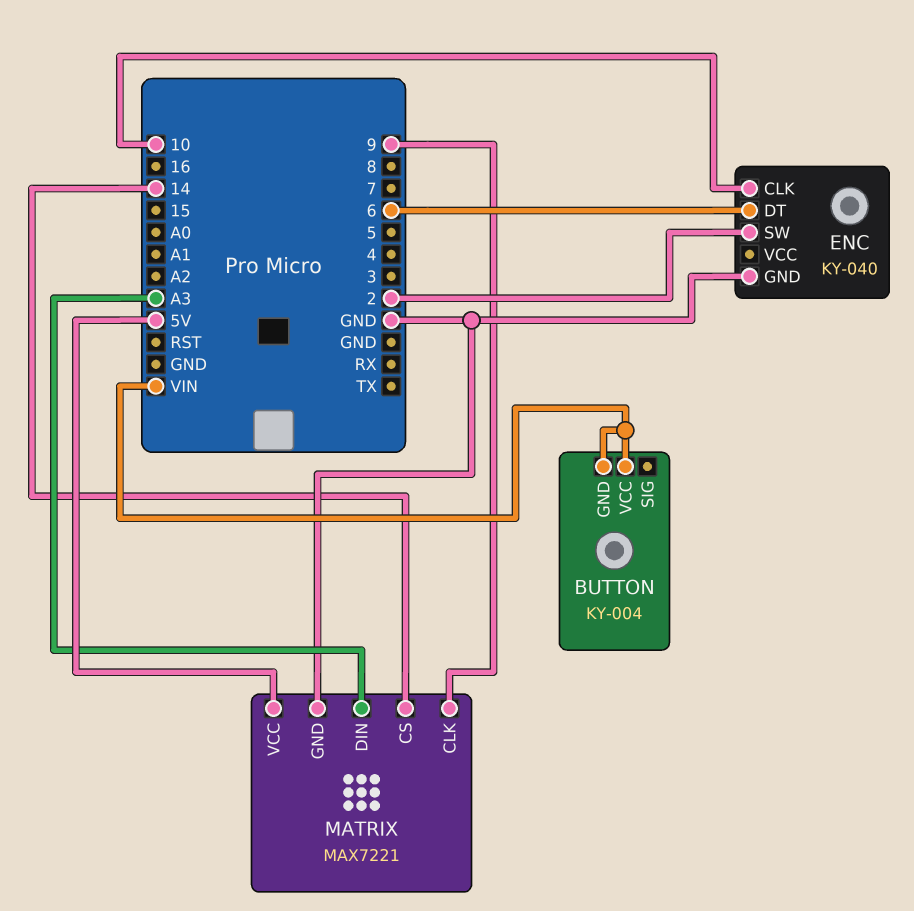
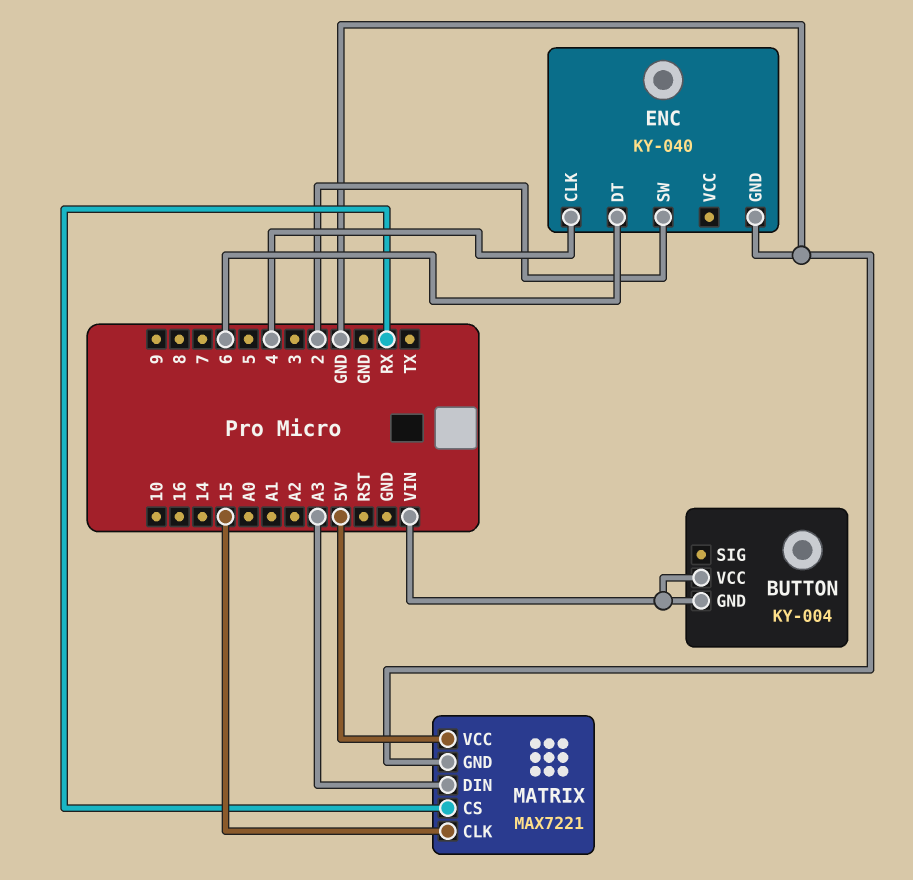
ENC pin CLK: 10 -> 4
MATRIX pin CLK: 9 -> 15
MATRIX pin CS: 14 -> RX

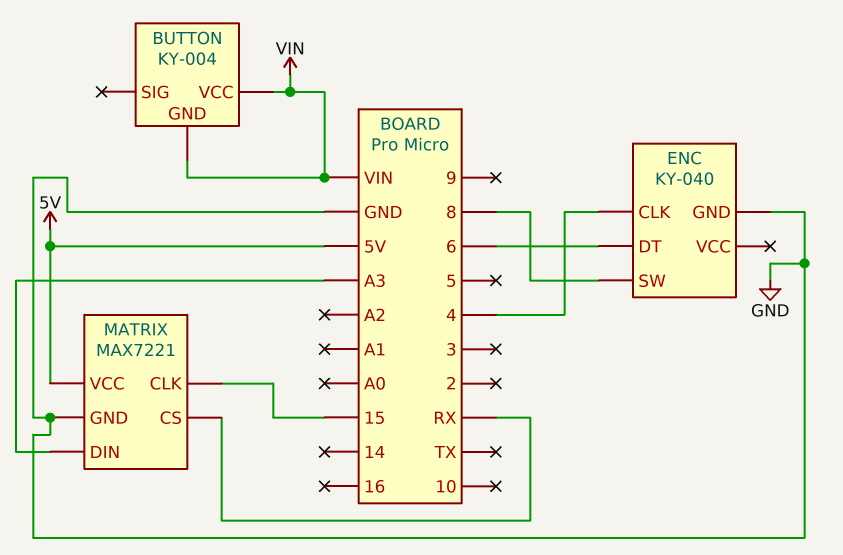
ENC pin SW: 2 -> 8

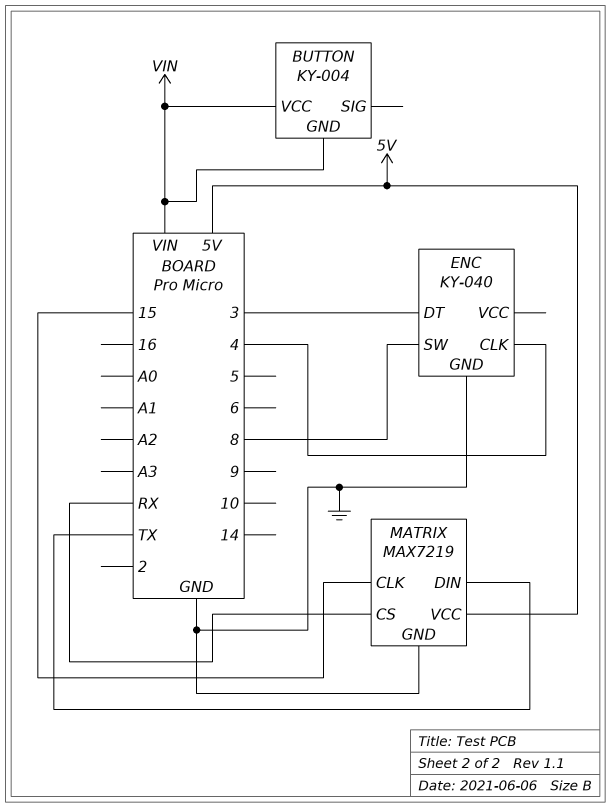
ENC pin DT: 6 -> 3
MATRIX: MAX7221 -> MAX7219
MATRIX pin DIN: A3 -> TX

